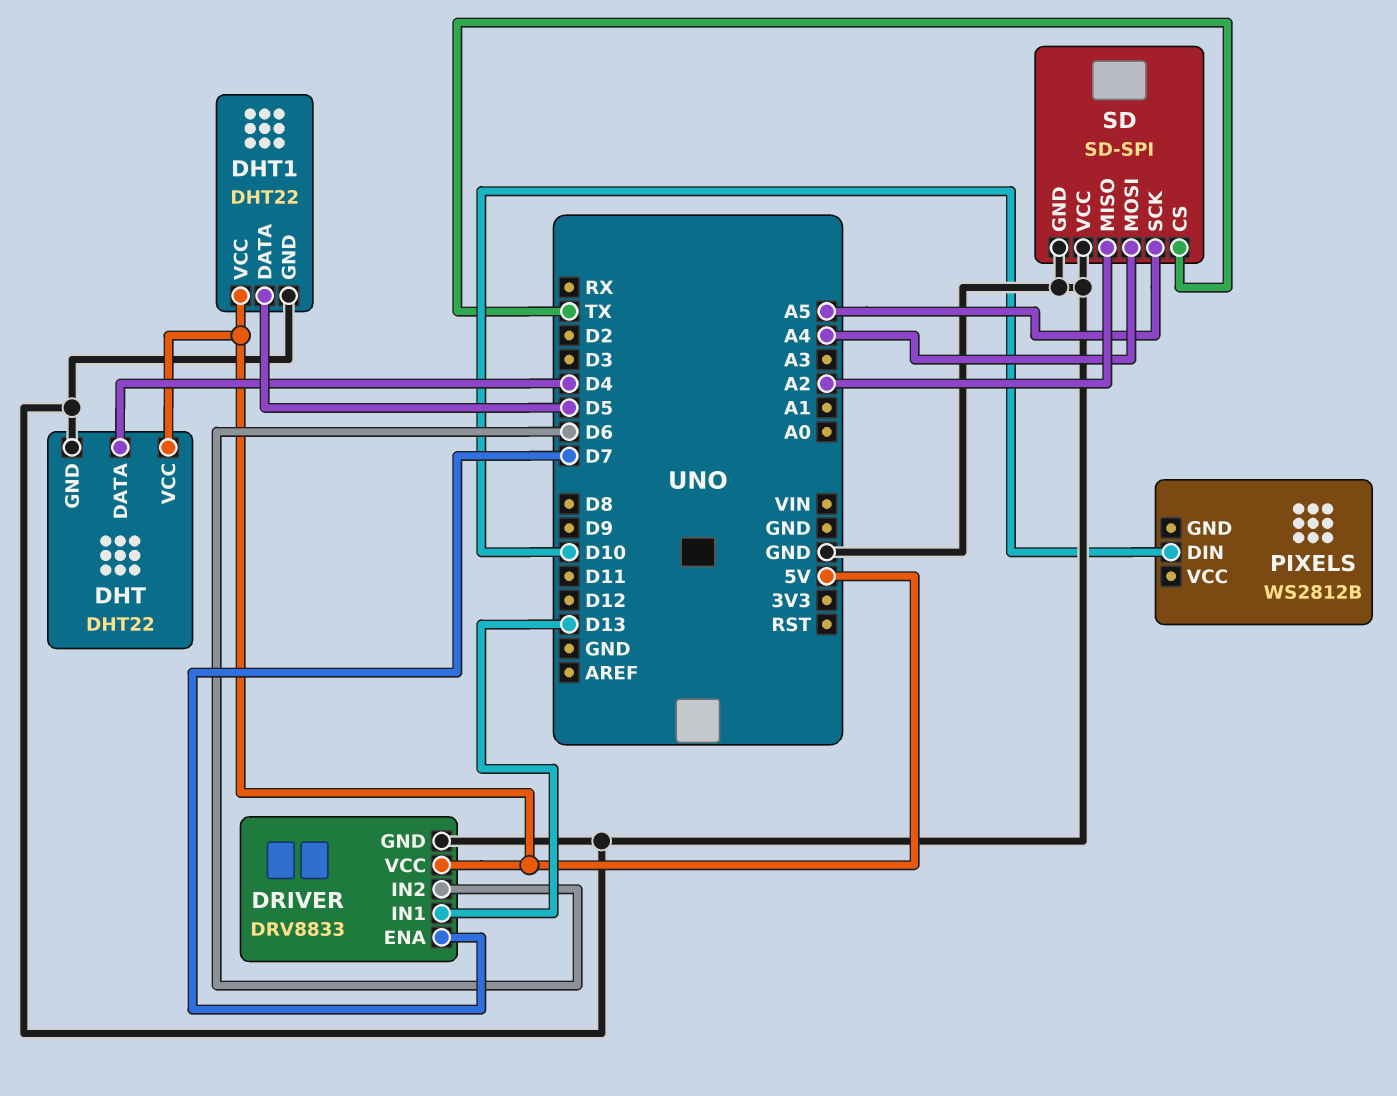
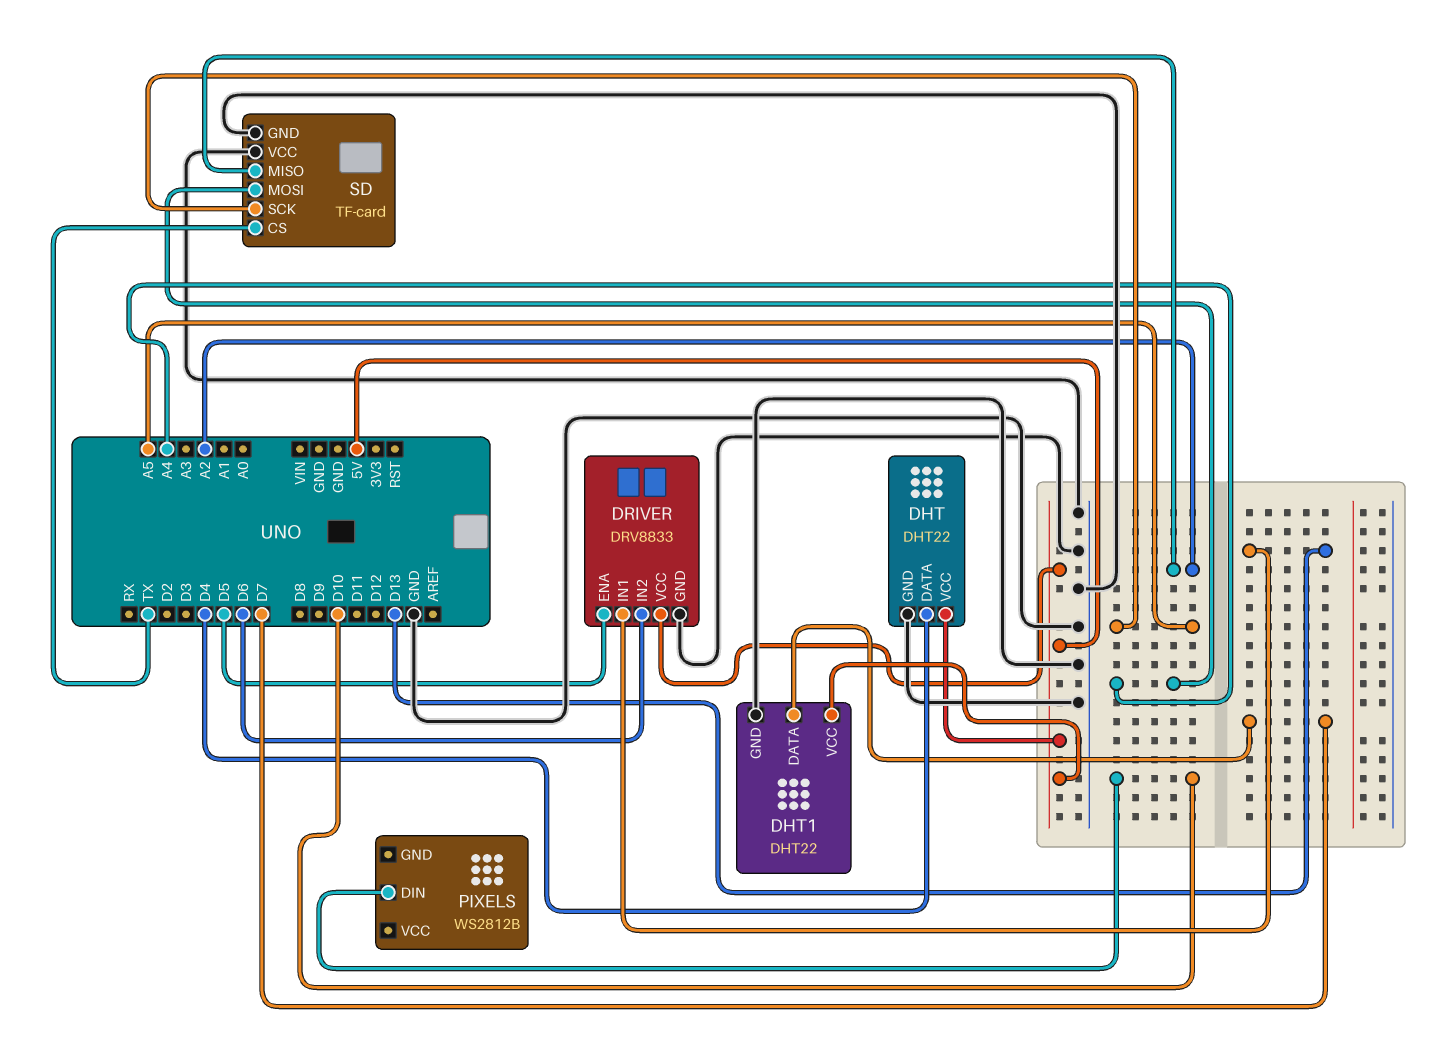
DHT1 pin DATA: D5 -> D7
DRIVER pin ENA: D7 -> D5
SD: SD-SPI -> TF-card

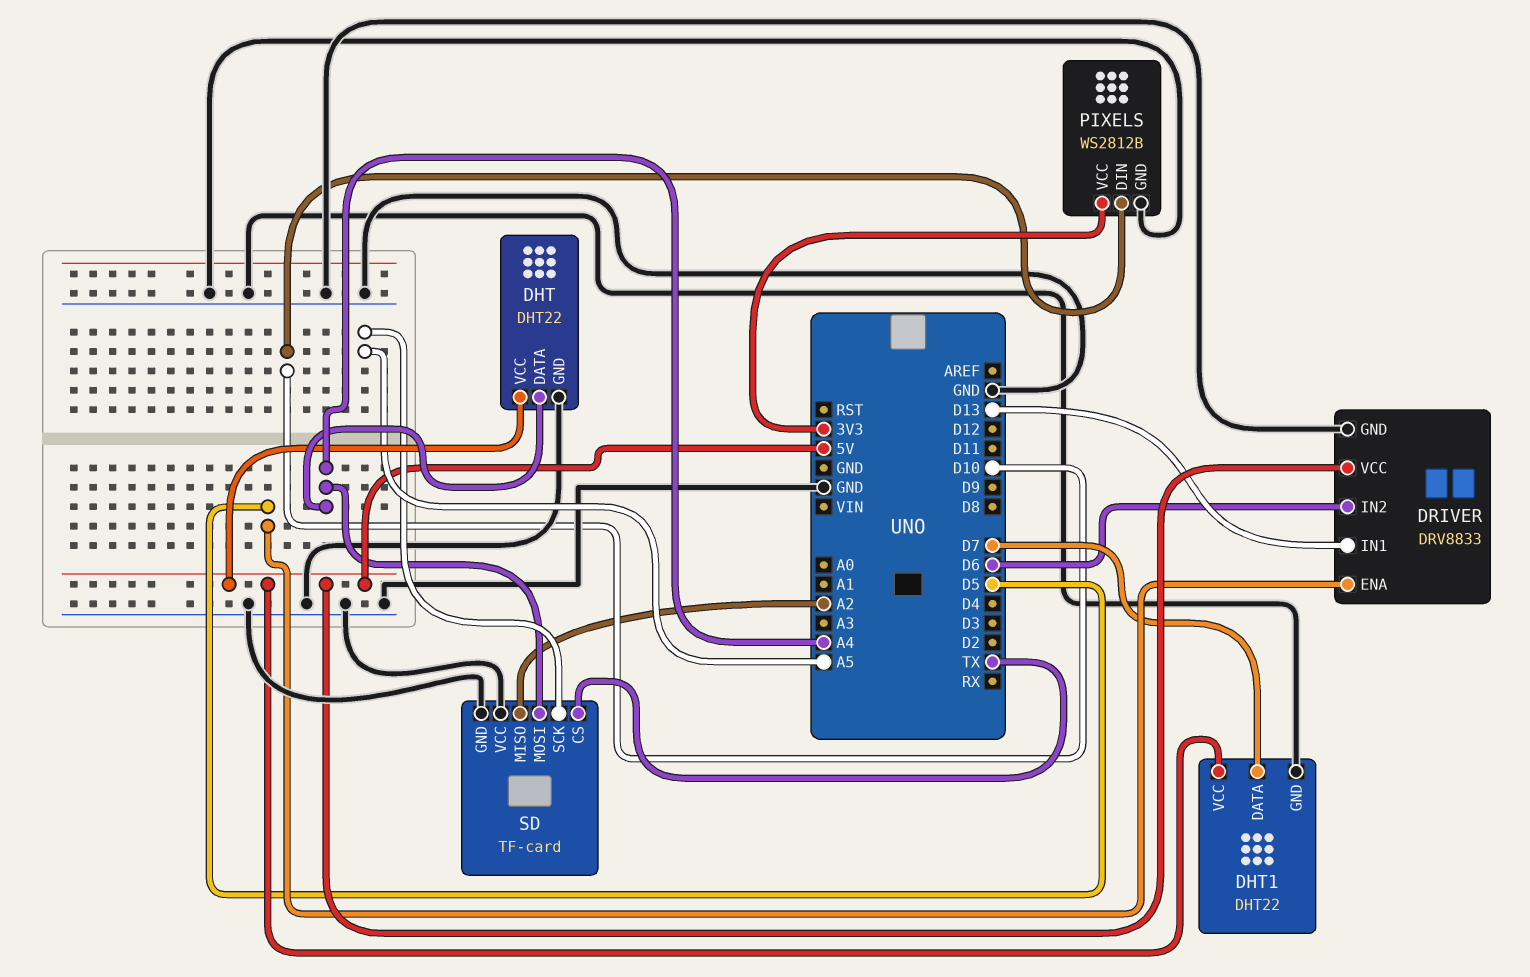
DHT pin DATA: D4 -> A4
PIXELS pin GND: none -> GND
PIXELS pin VCC: none -> 3V3

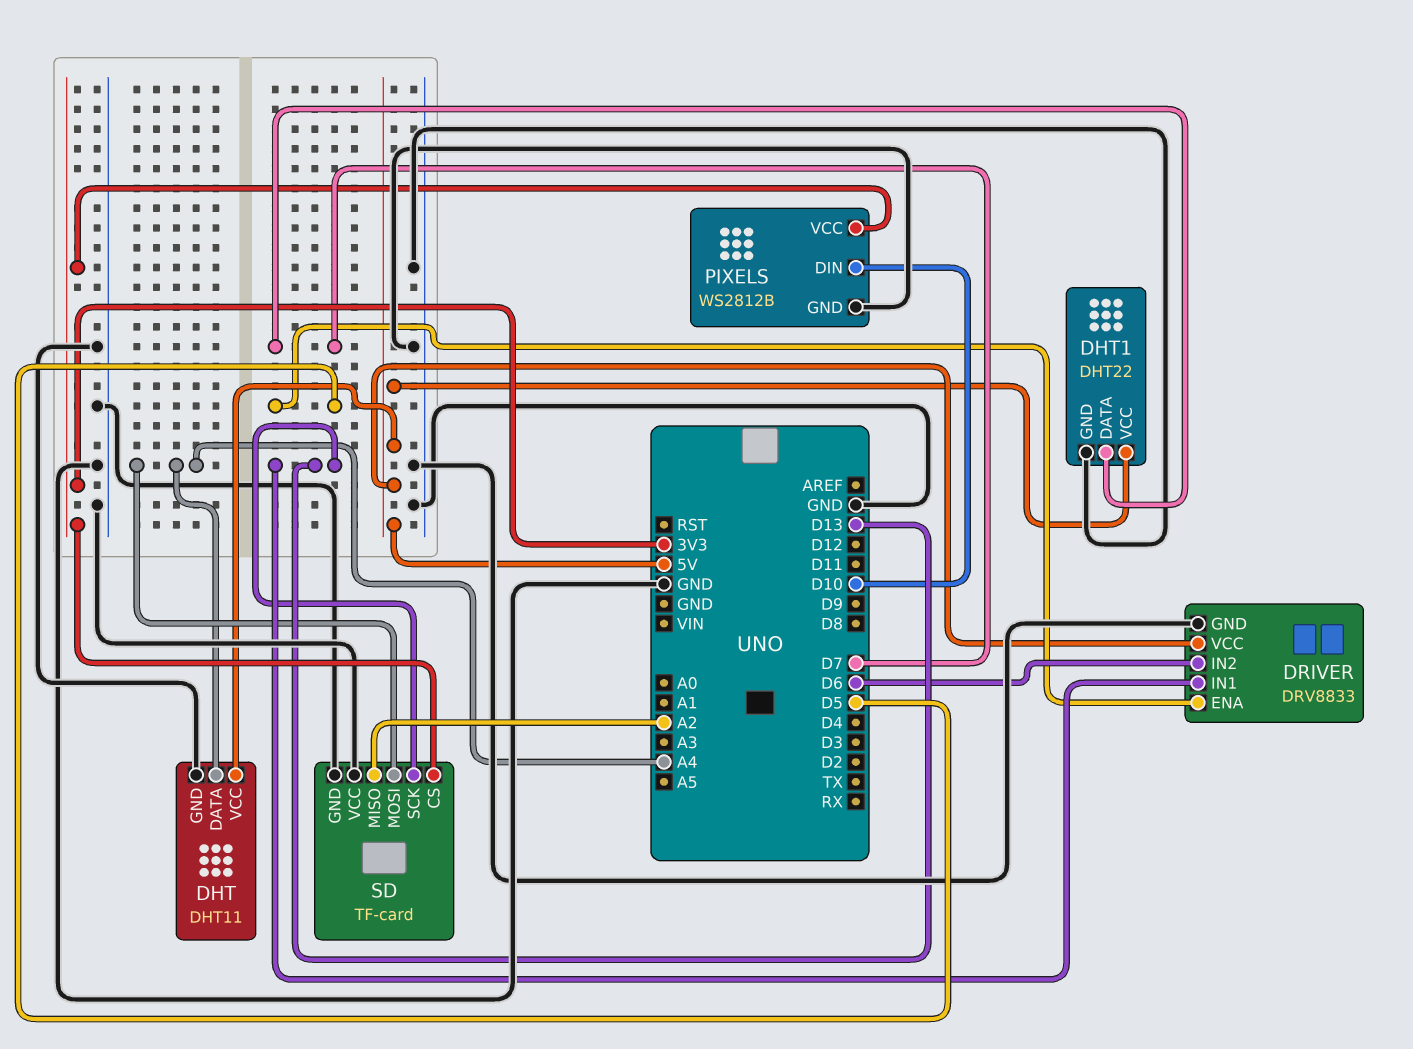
DHT: DHT22 -> DHT11
SD pin CS: TX -> 3V3
SD pin SCK: A5 -> D13

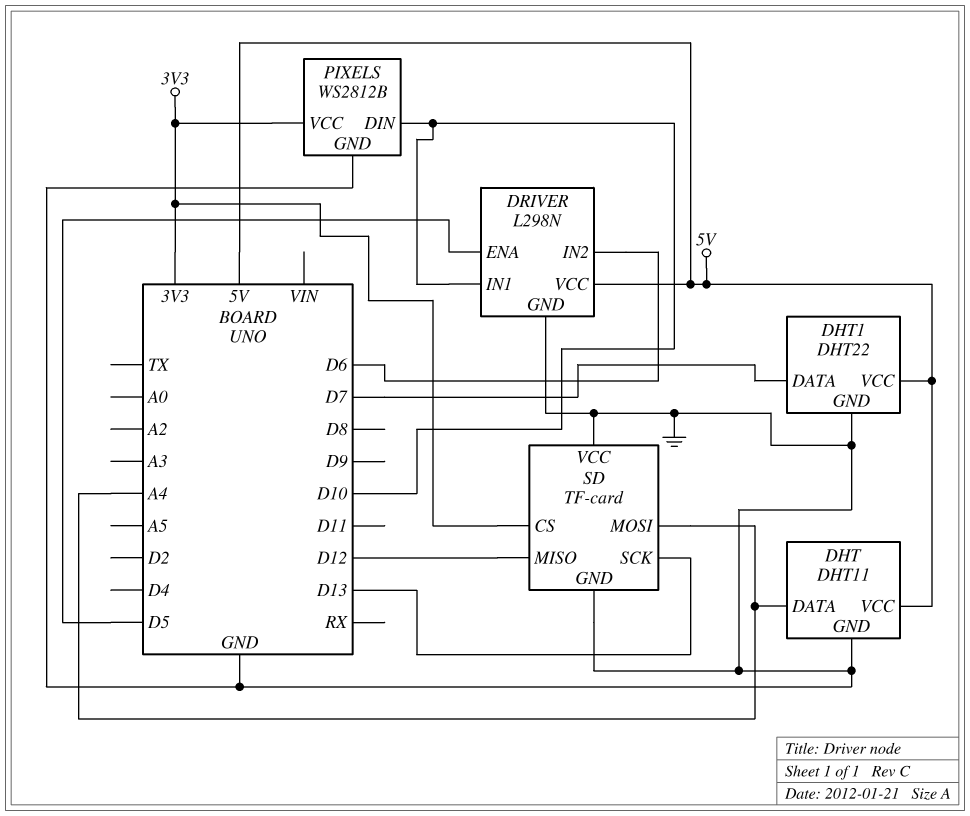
DRIVER: DRV8833 -> L298N
DRIVER pin IN1: D13 -> D10
SD pin MISO: A2 -> D12

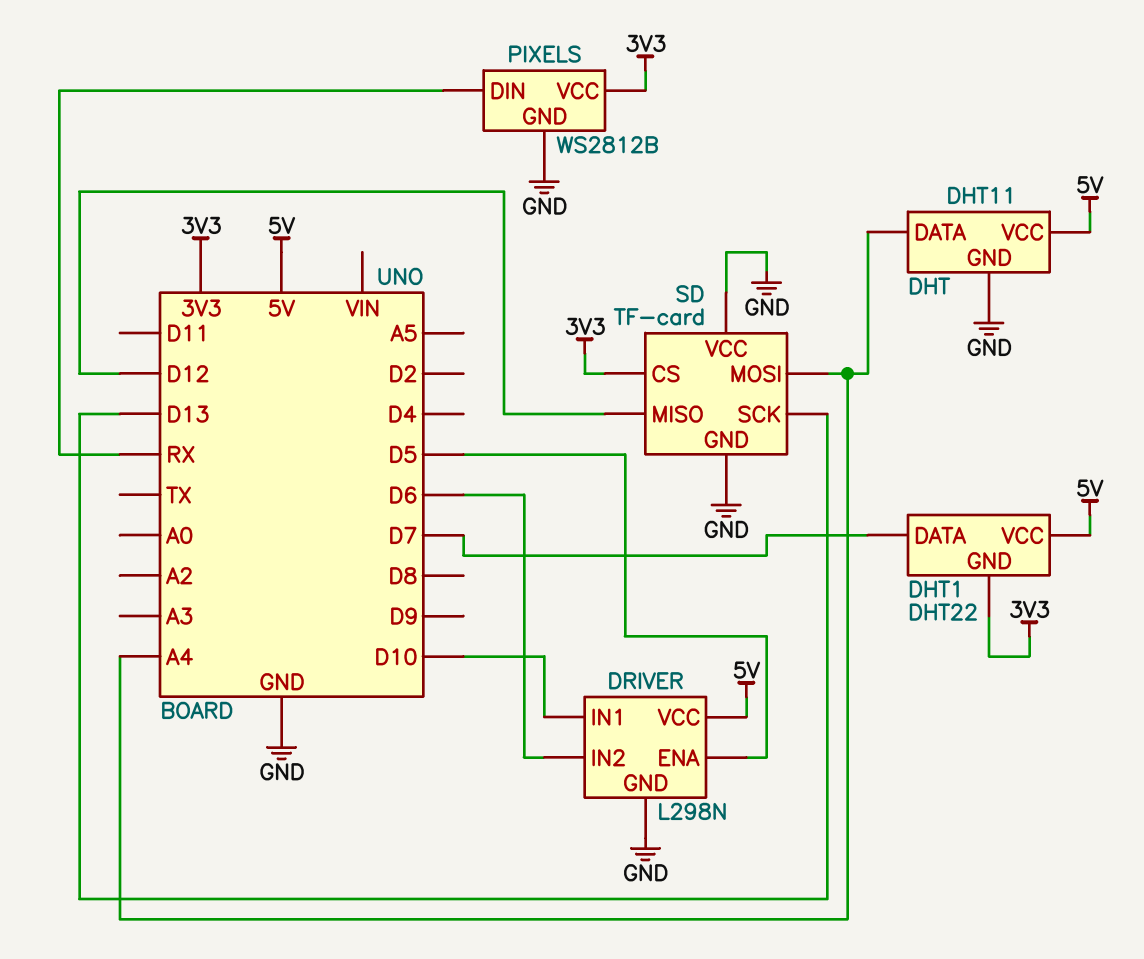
DHT1 pin GND: GND -> 3V3
PIXELS pin DIN: D10 -> RX

